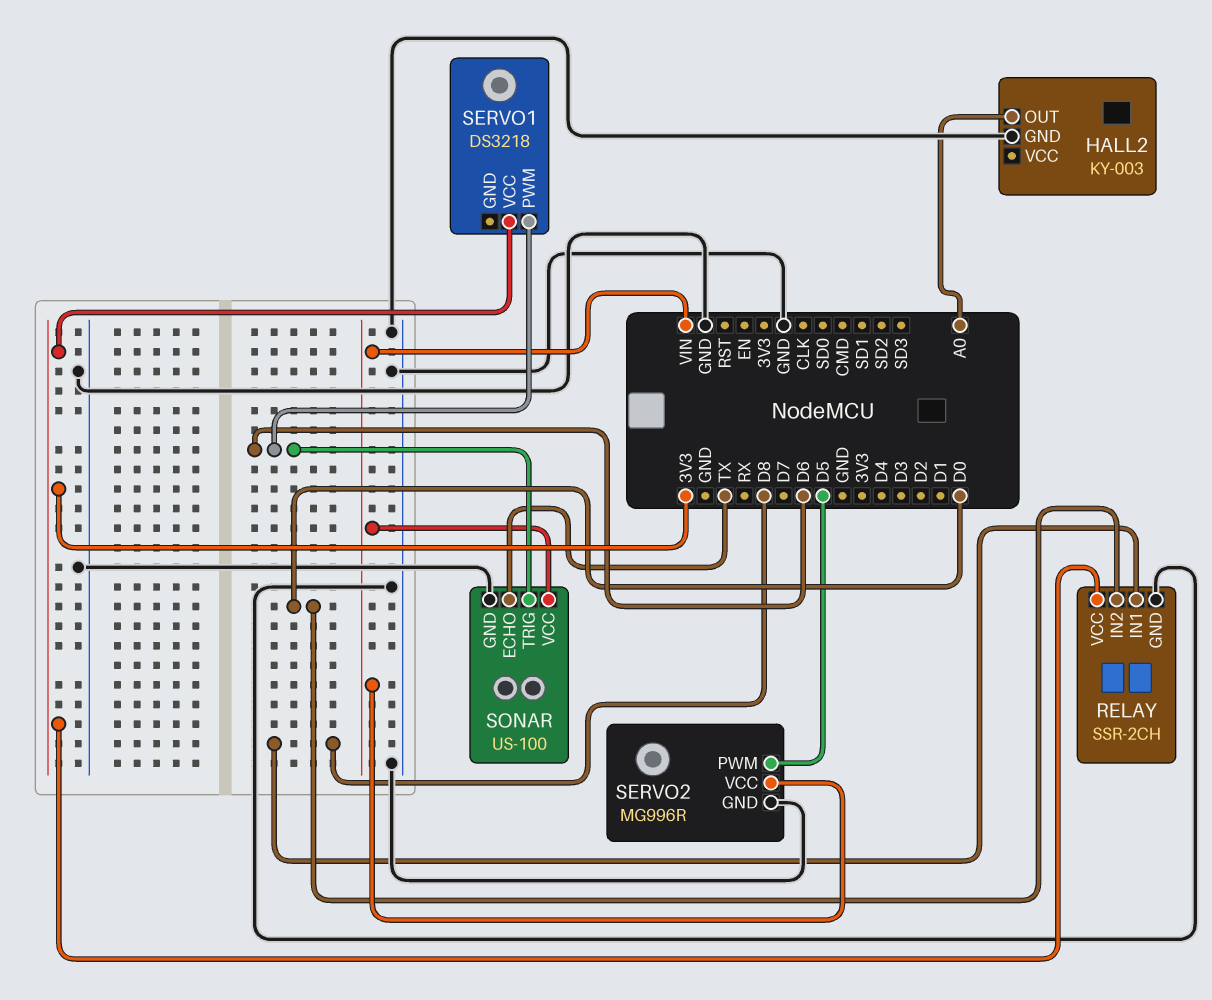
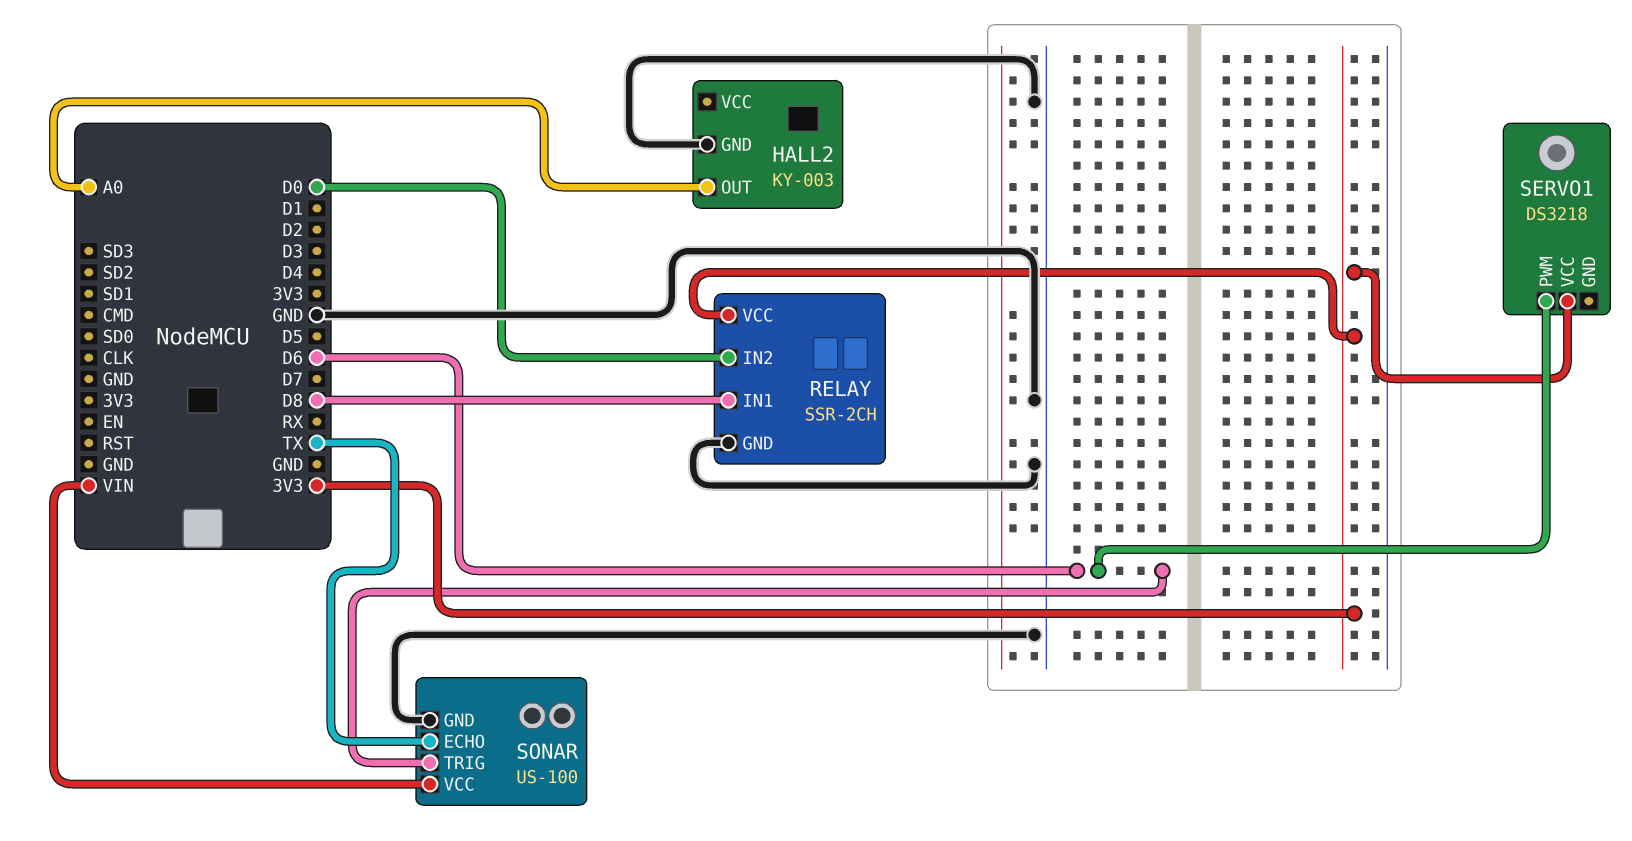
SERVO2: MG996R -> none
SERVO2 pin GND: GND -> none
SERVO2 pin PWM: D5 -> none
SERVO2 pin VCC: VIN -> none

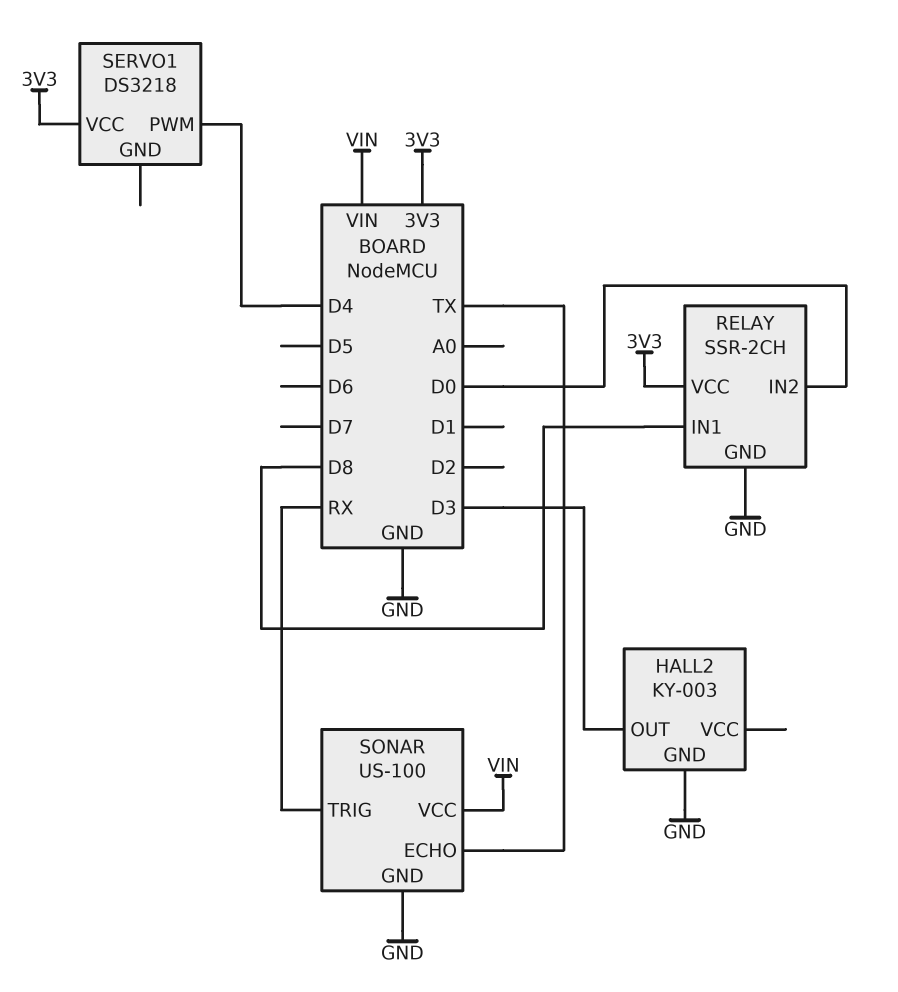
HALL2 pin OUT: A0 -> D3
SERVO1 pin PWM: D6 -> D4
SONAR pin TRIG: D6 -> RX

